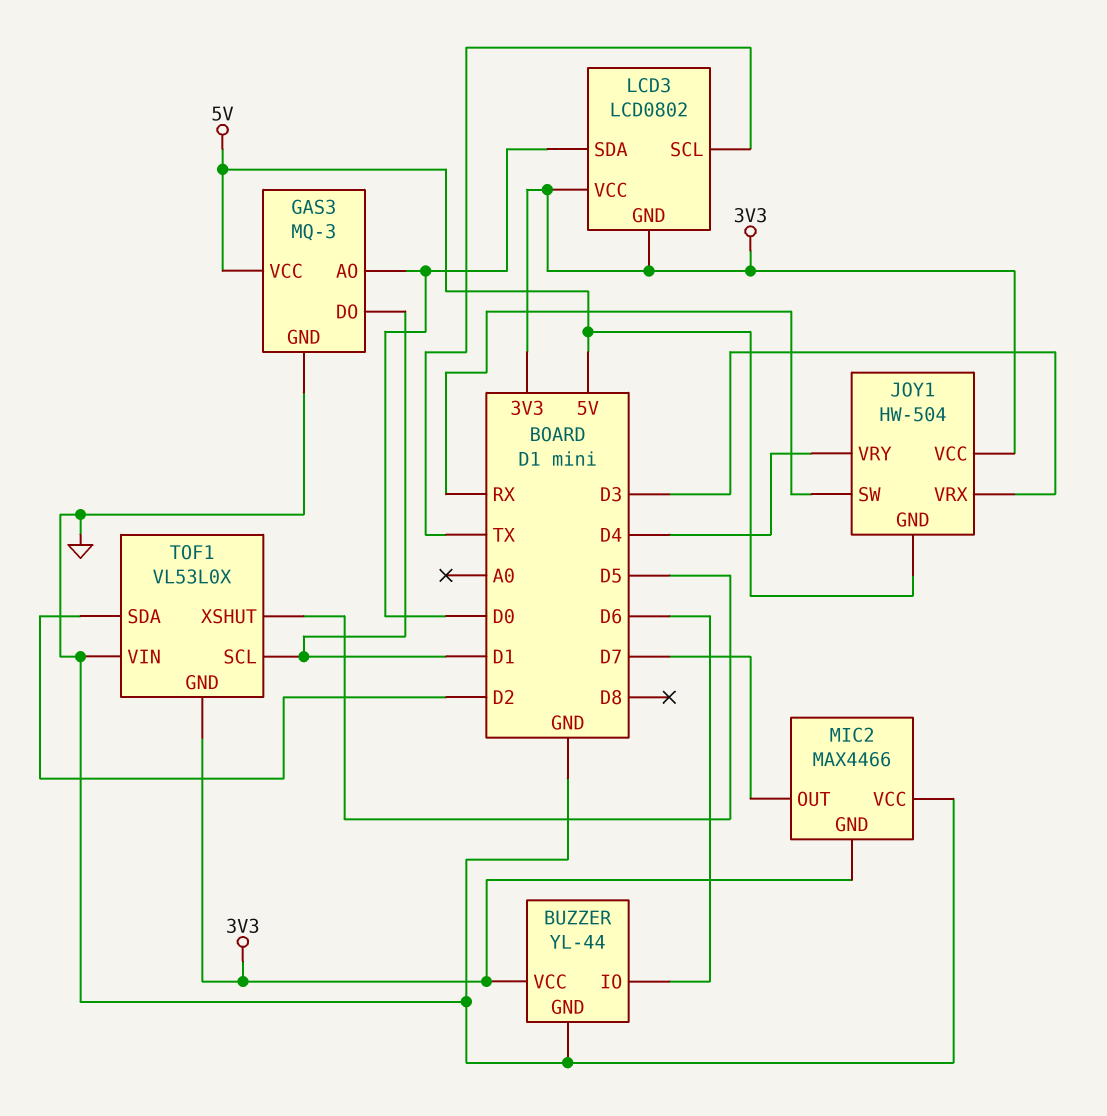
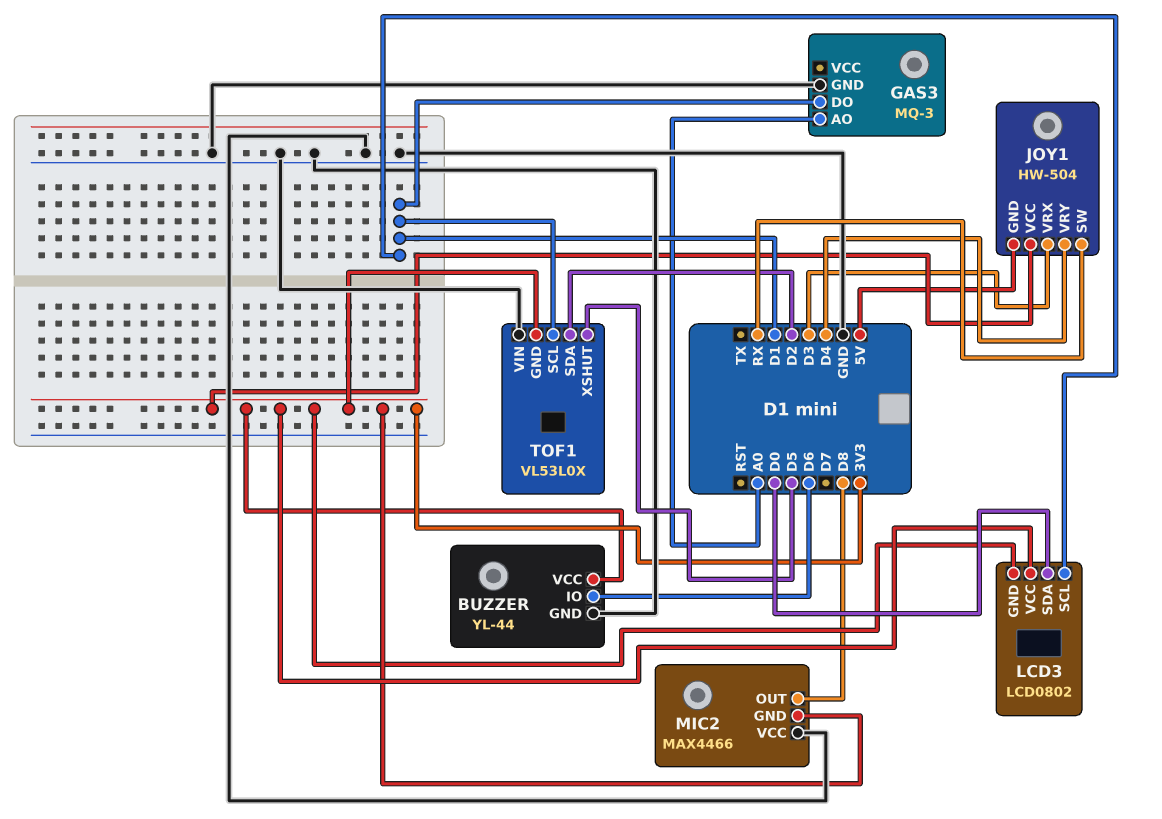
GAS3 pin AO: D0 -> A0
GAS3 pin VCC: 5V -> none
LCD3 pin SCL: TX -> D1
MIC2 pin OUT: D7 -> D8

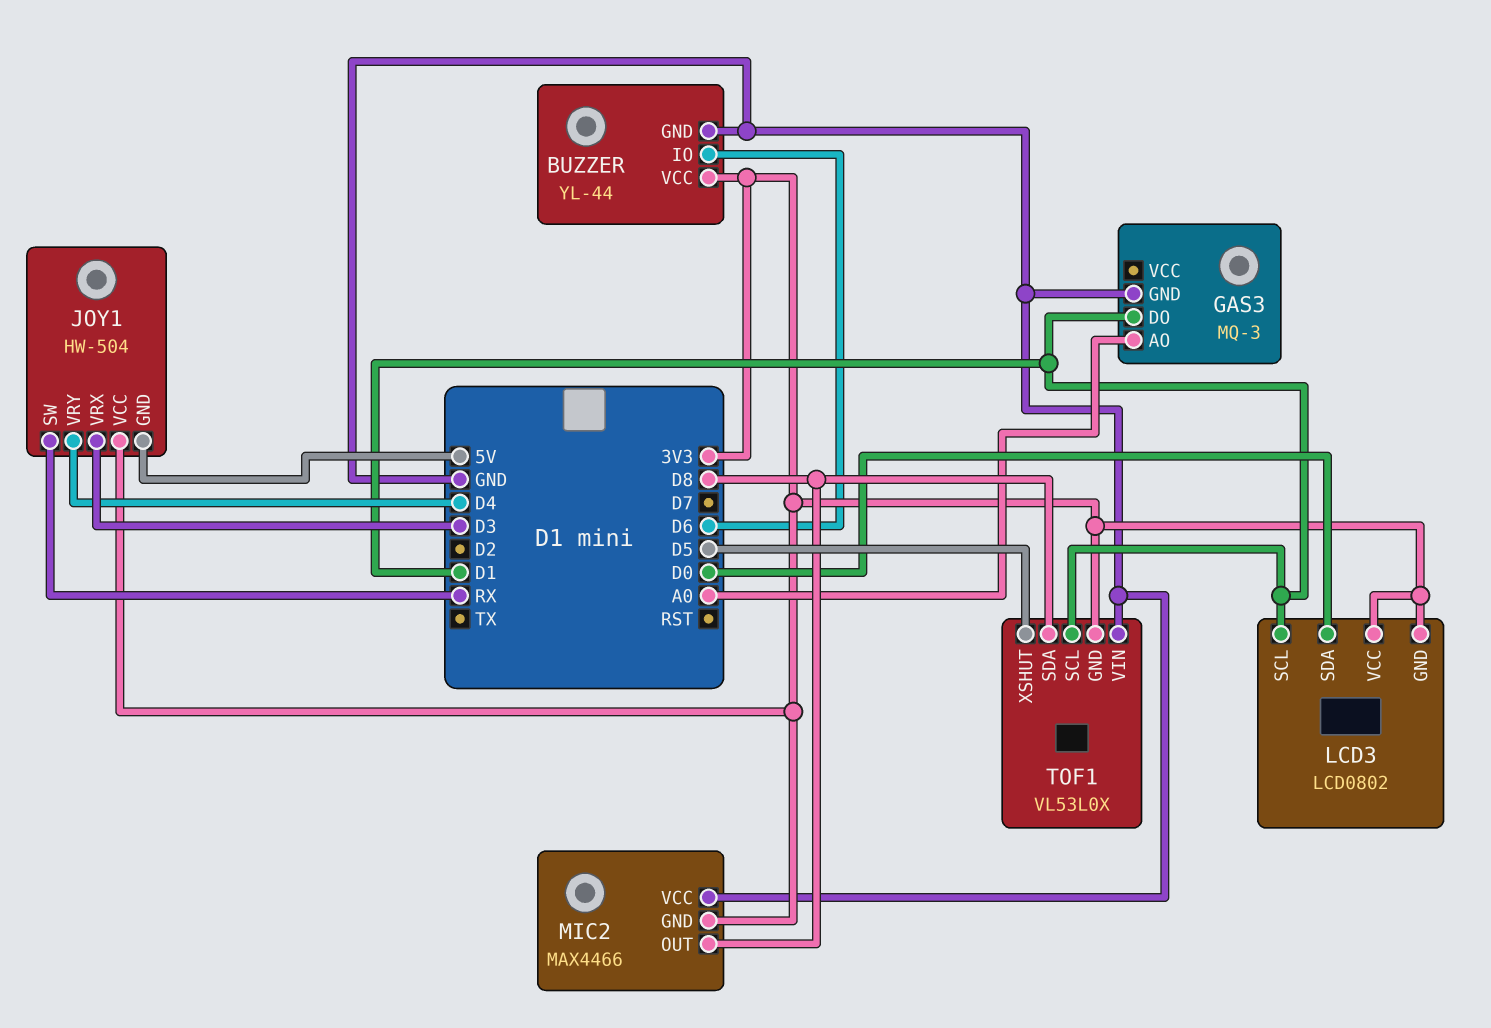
TOF1 pin SDA: D2 -> D8

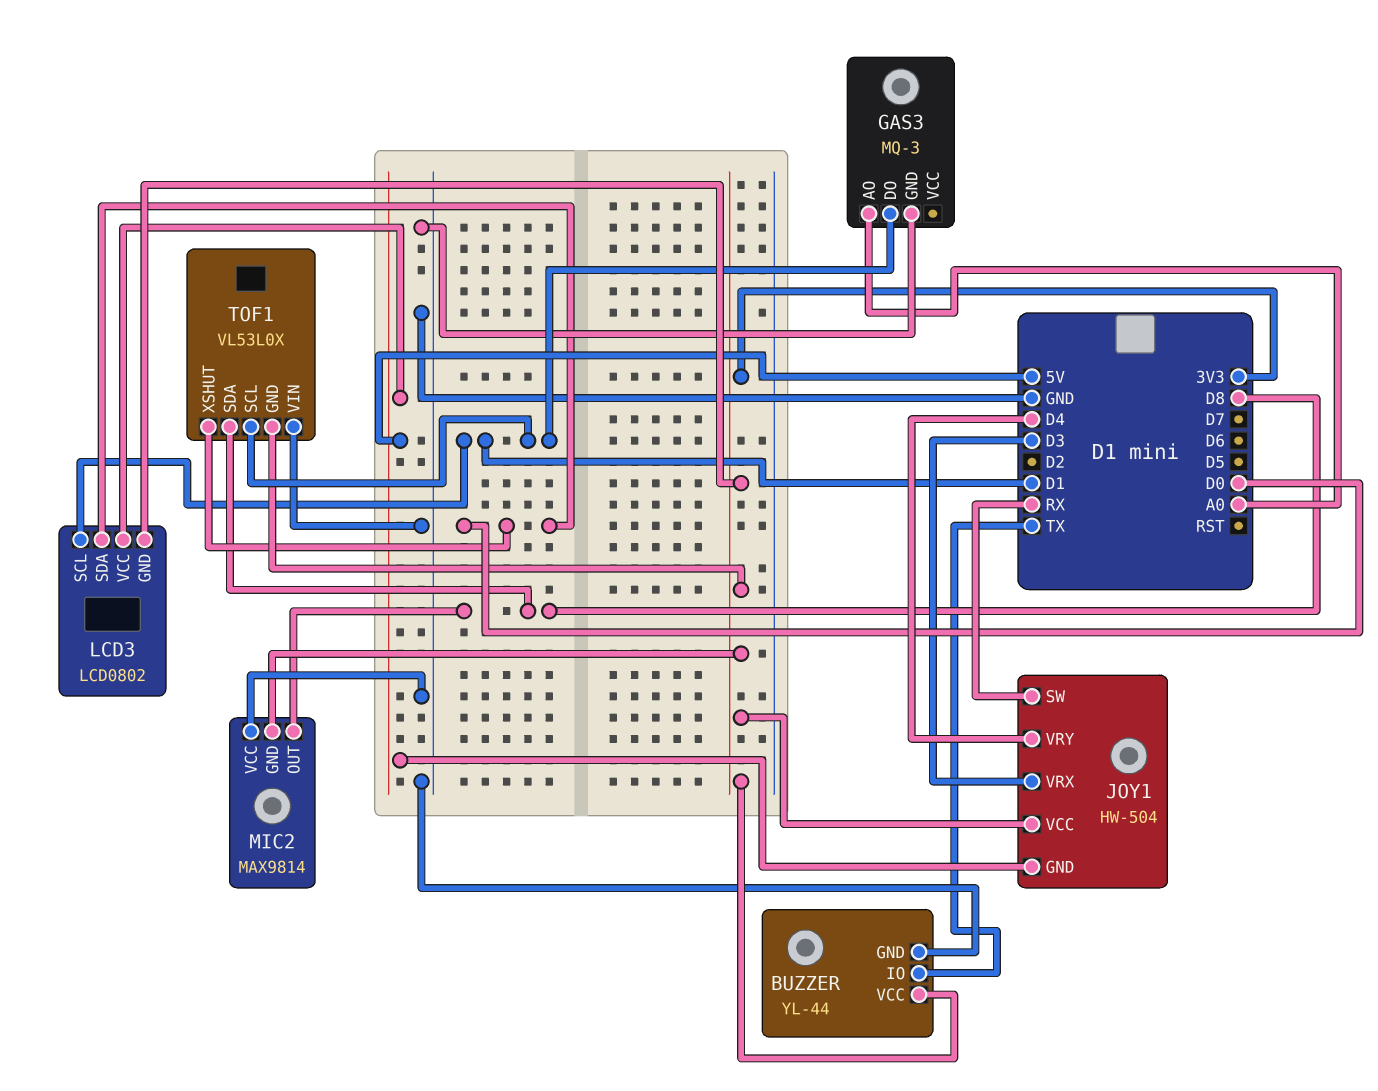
BUZZER pin IO: D6 -> TX
LCD3 pin VCC: 3V3 -> 5V
MIC2: MAX4466 -> MAX9814
TOF1 pin XSHUT: D5 -> D0

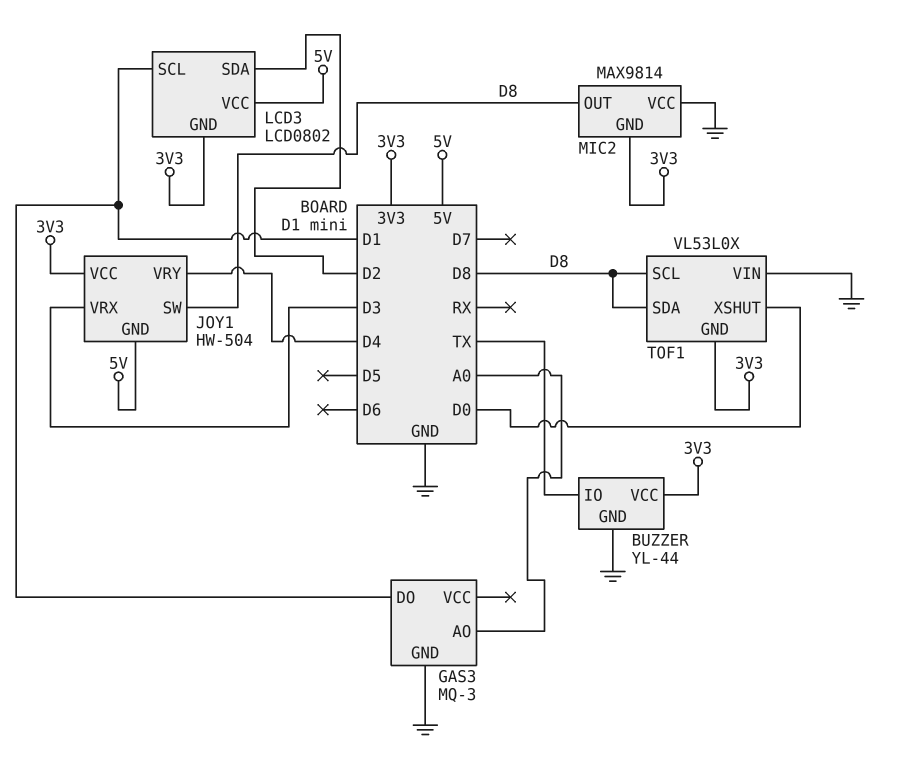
JOY1 pin SW: RX -> D8
LCD3 pin SDA: D0 -> D2
TOF1 pin SCL: D1 -> D8

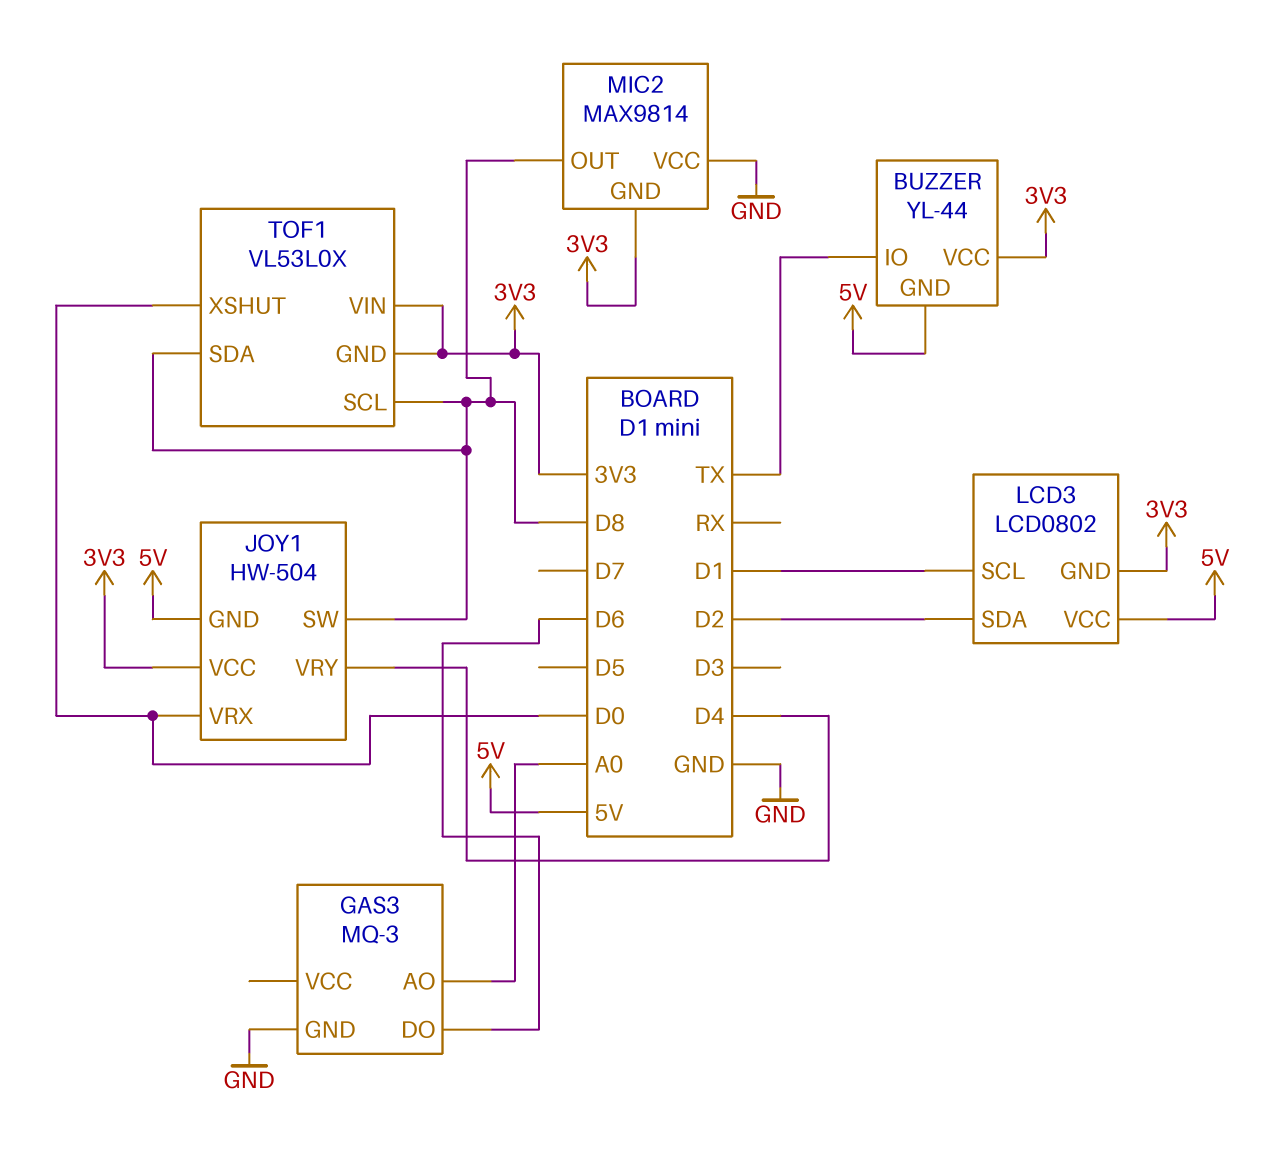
BUZZER pin GND: GND -> 5V
GAS3 pin DO: D1 -> D6
JOY1 pin VRX: D3 -> D0
TOF1 pin VIN: GND -> 3V3

